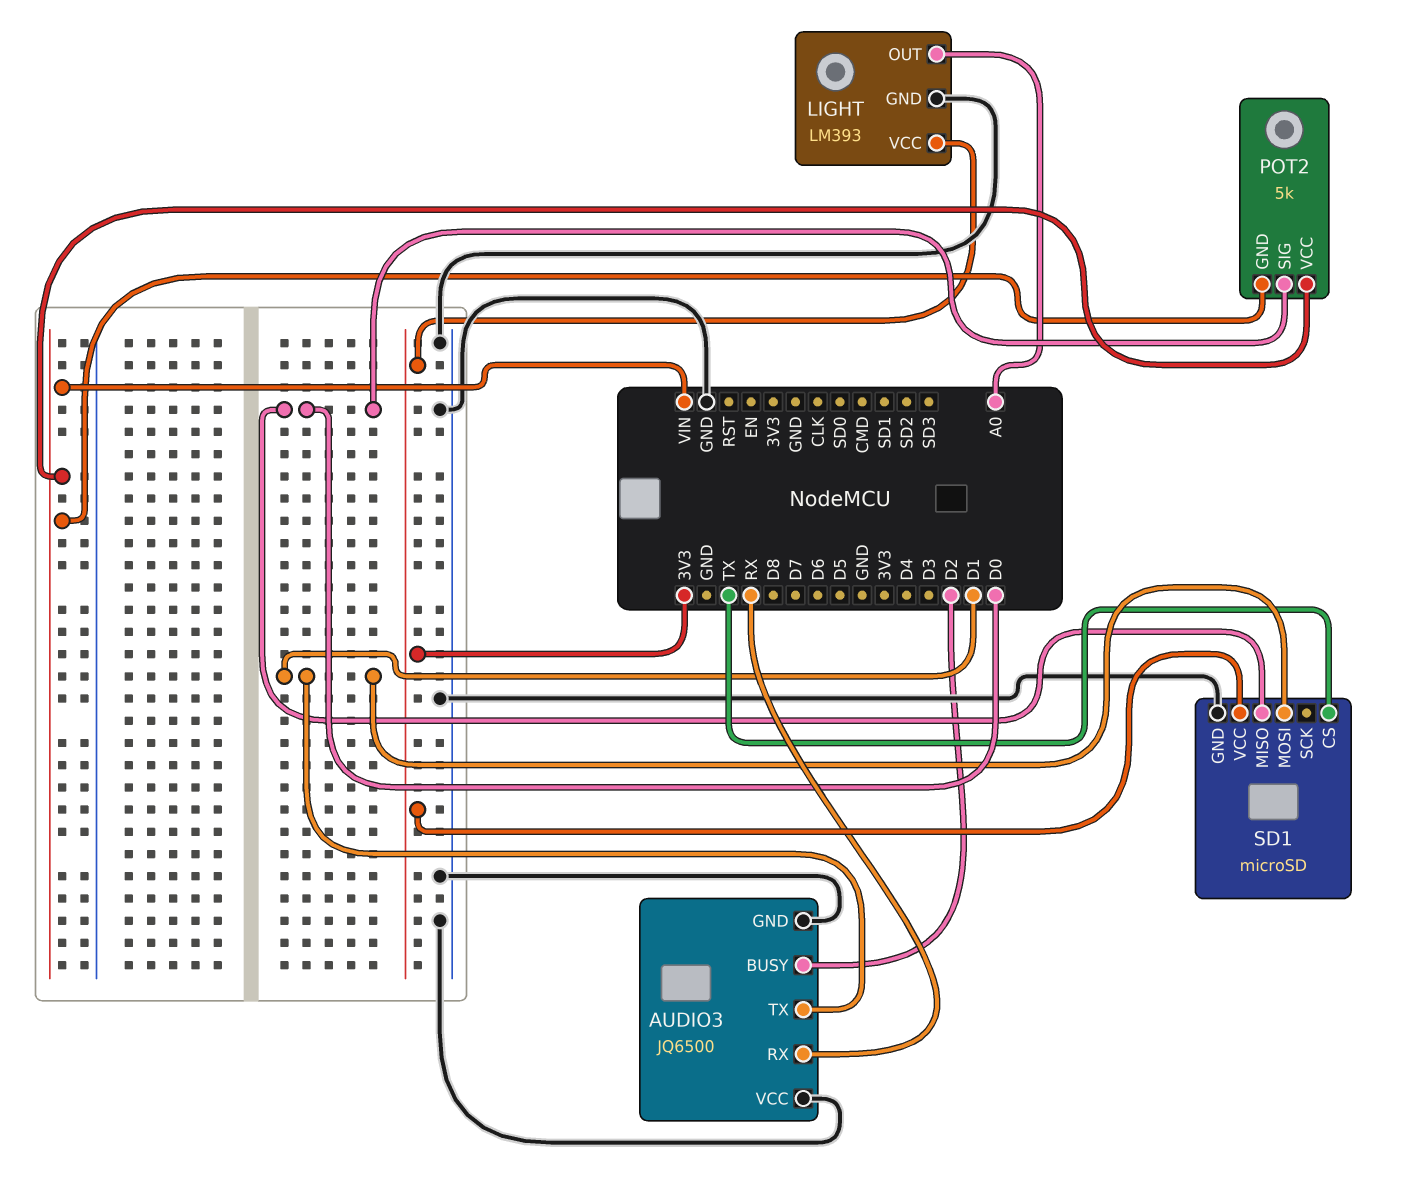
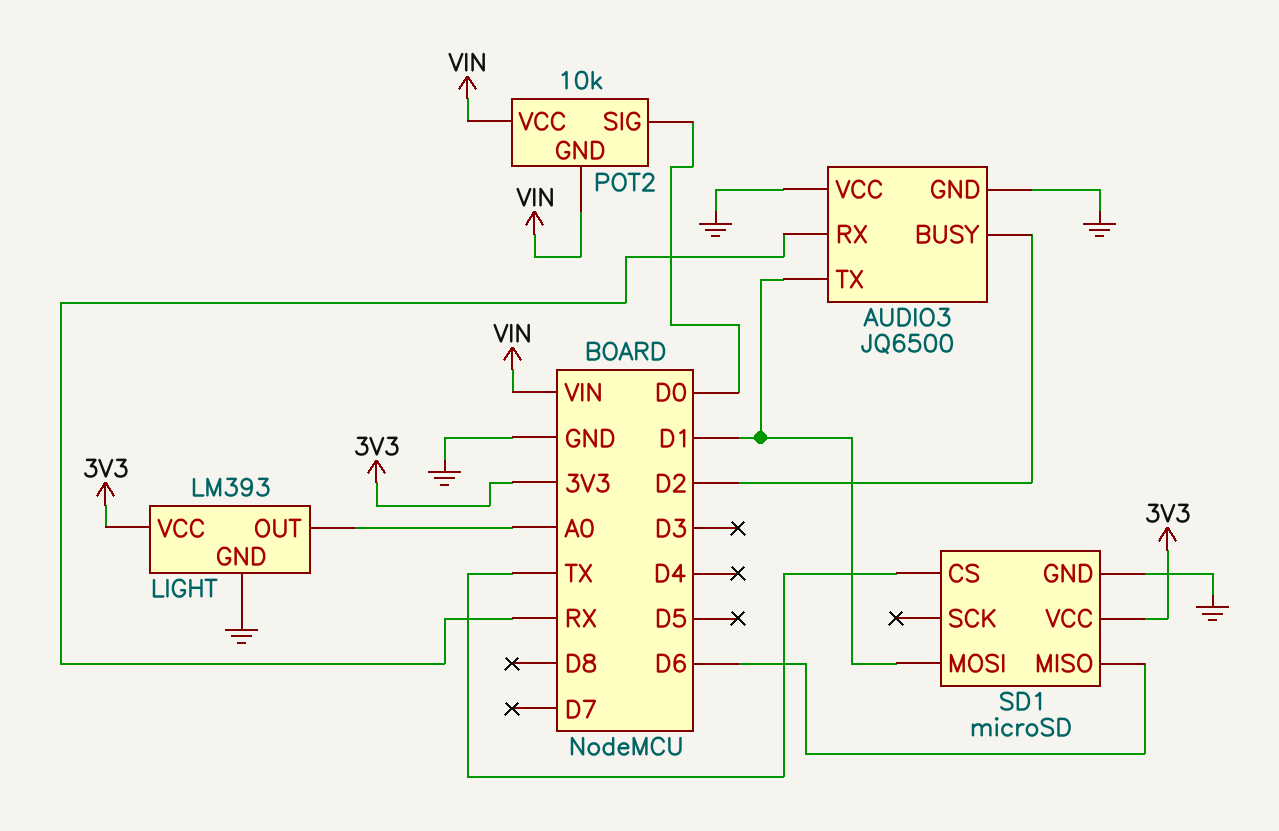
POT2: 5k -> 10k
SD1 pin MISO: D0 -> D6

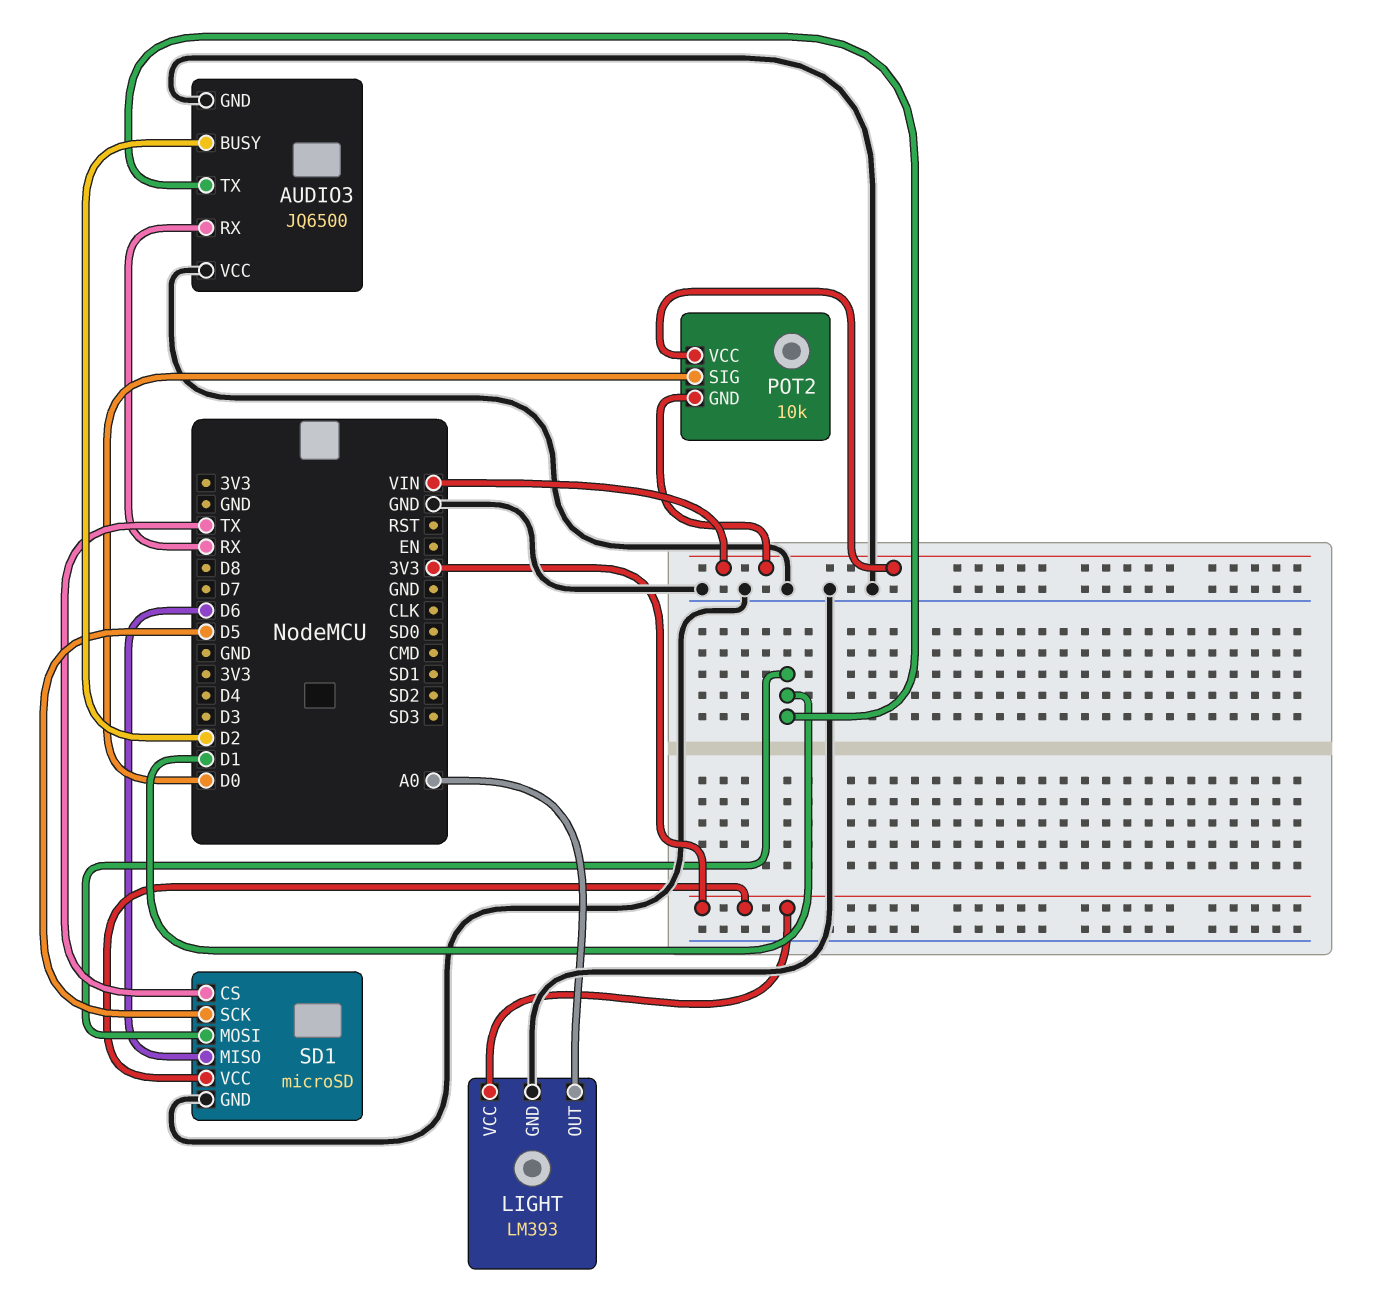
SD1 pin SCK: none -> D5

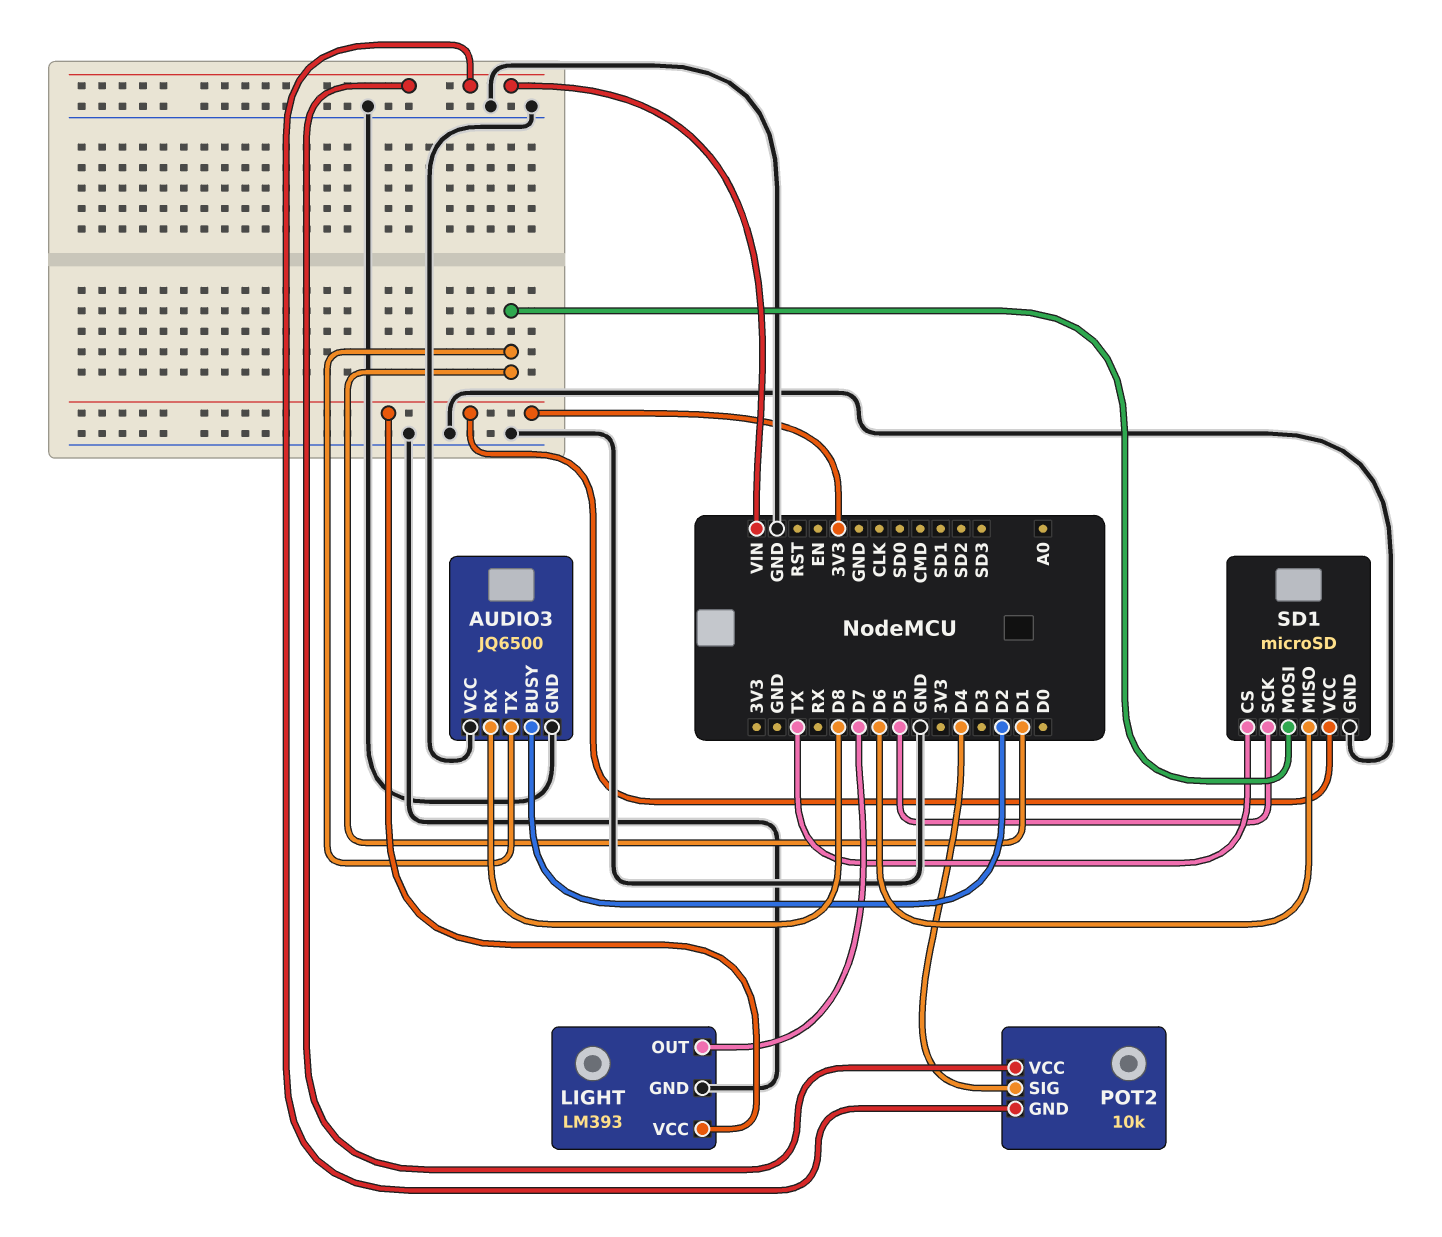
AUDIO3 pin RX: RX -> D8
LIGHT pin OUT: A0 -> D7
POT2 pin SIG: D0 -> D4

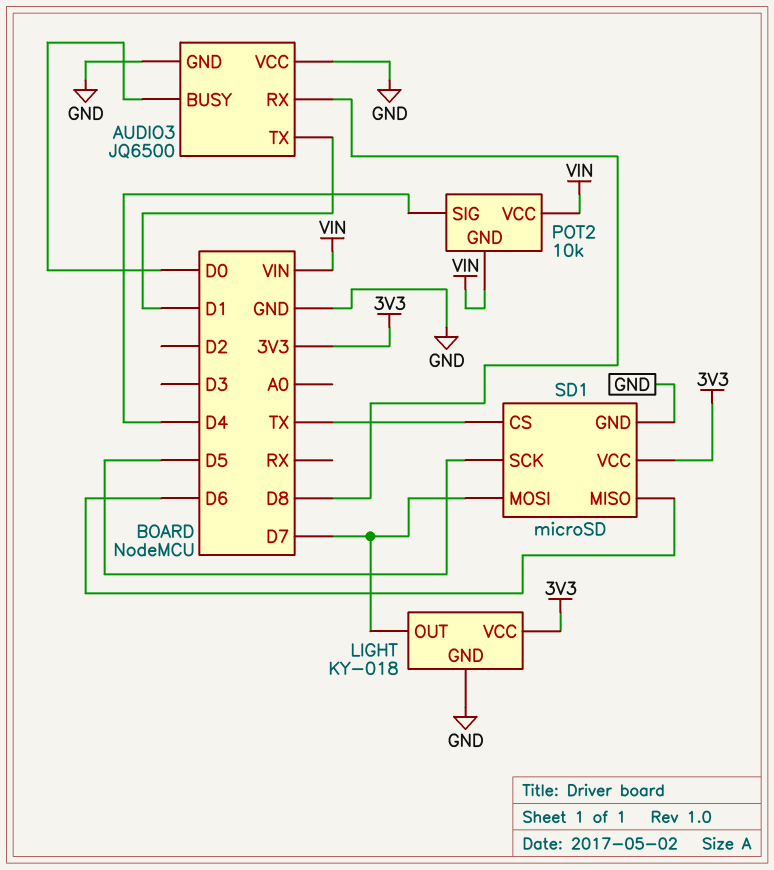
AUDIO3 pin BUSY: D2 -> D0
LIGHT: LM393 -> KY-018
SD1 pin MOSI: D1 -> D7

